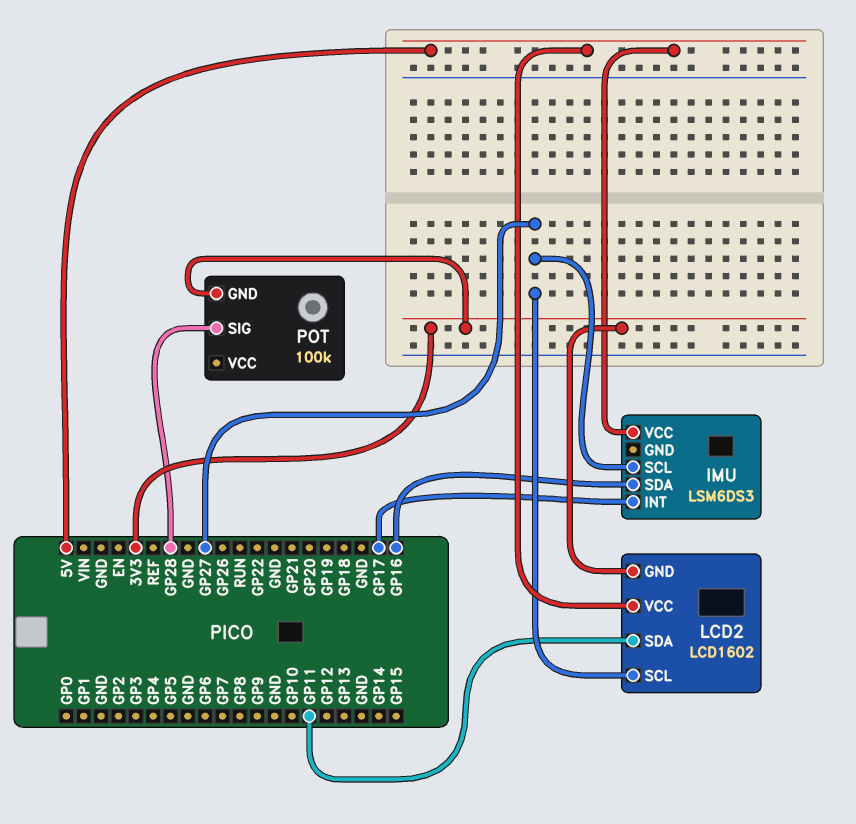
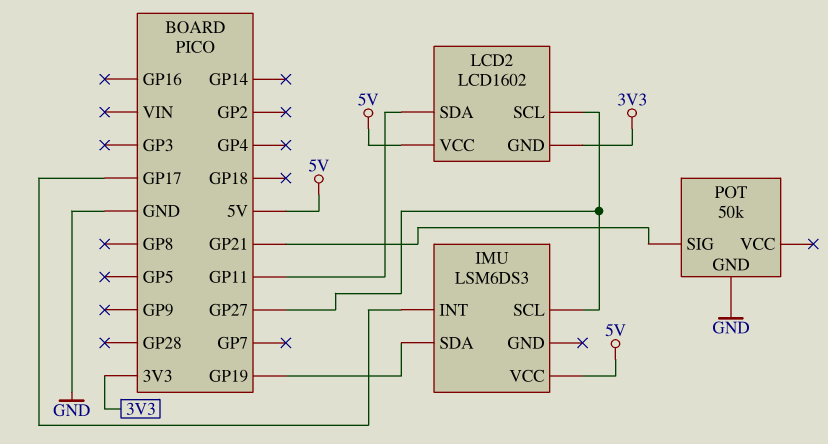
IMU pin SDA: GP16 -> GP19
POT: 100k -> 50k
POT pin GND: 3V3 -> GND
POT pin SIG: GP28 -> GP21

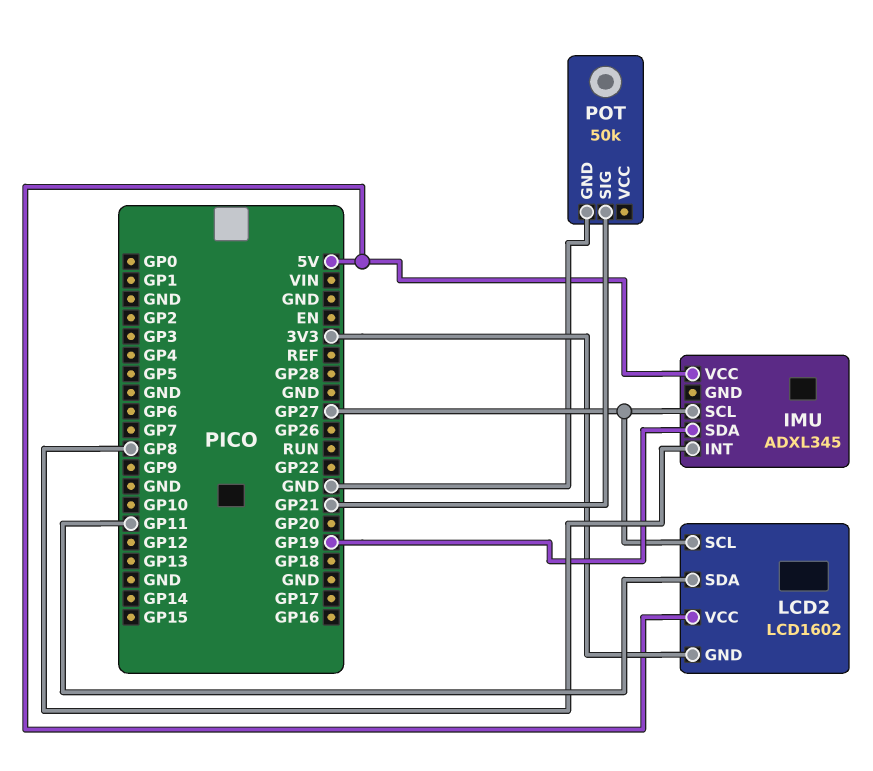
IMU: LSM6DS3 -> ADXL345
IMU pin INT: GP17 -> GP8

